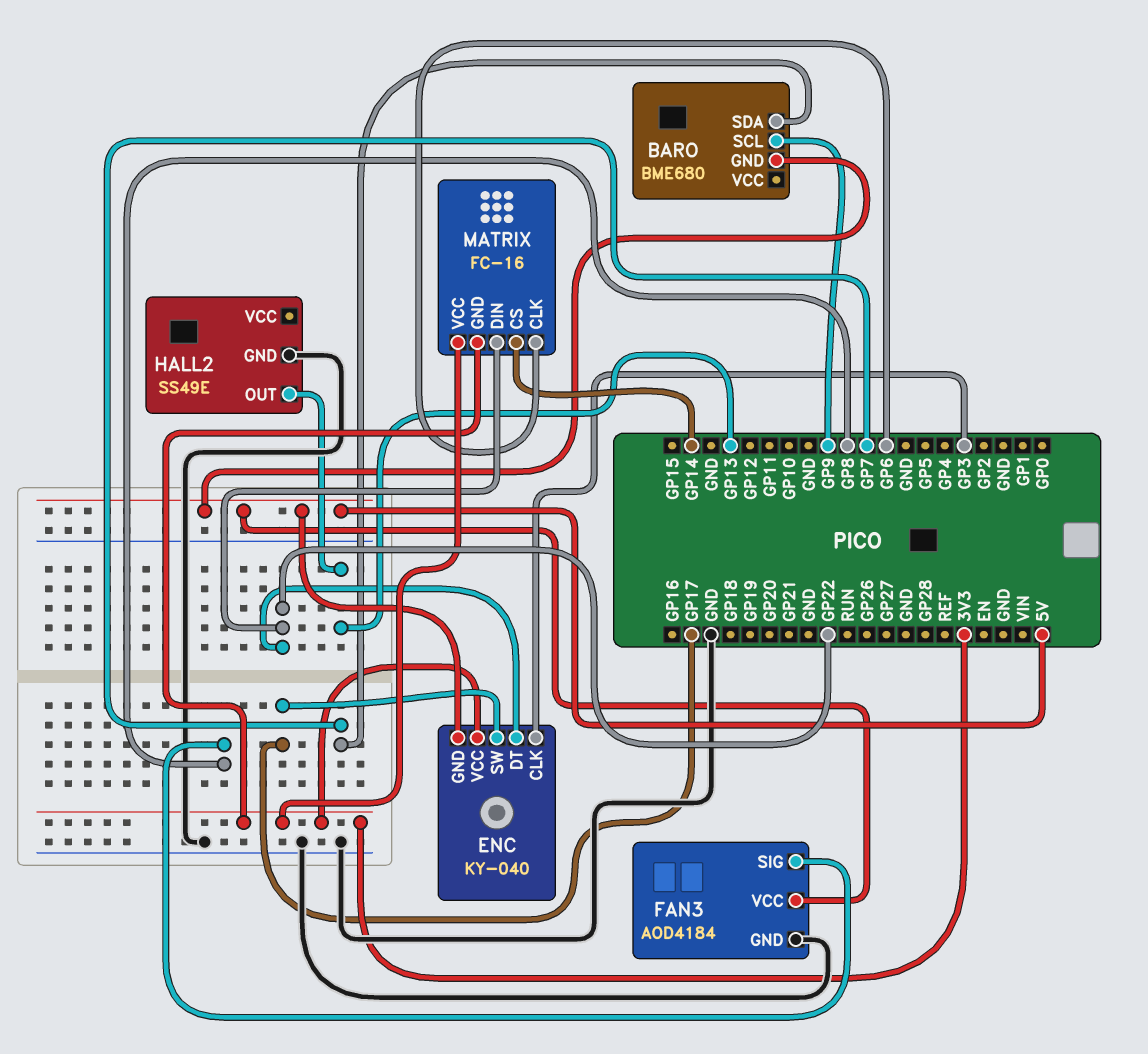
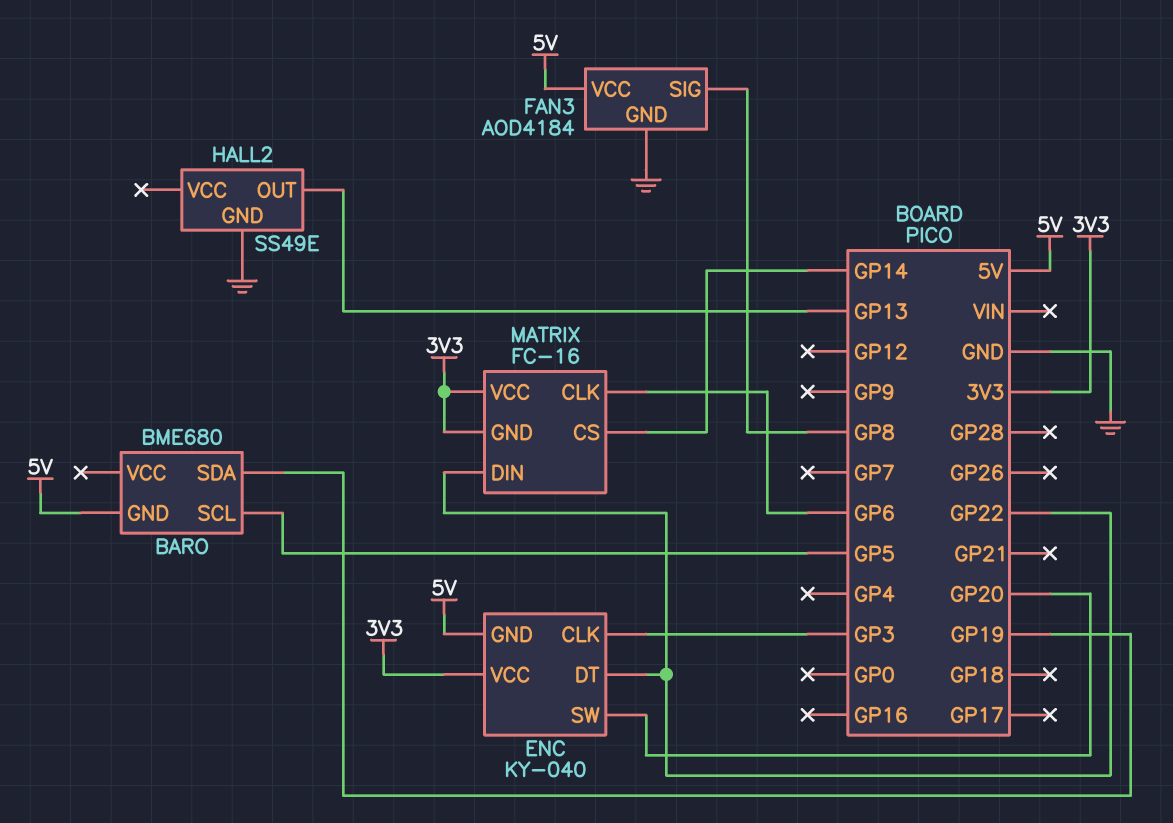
BARO pin SCL: GP9 -> GP5
BARO pin SDA: GP7 -> GP19
ENC pin SW: GP17 -> GP20

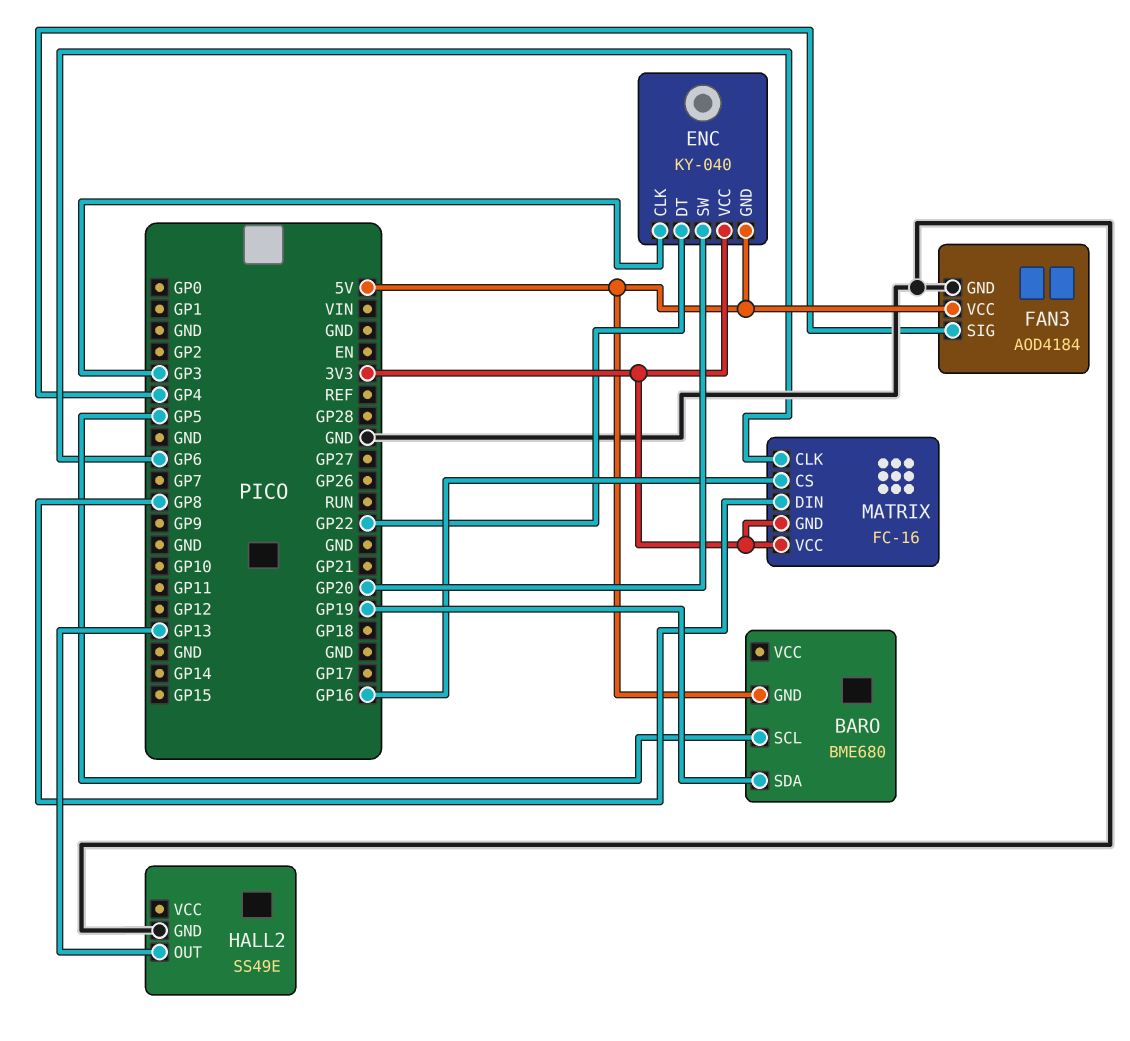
FAN3 pin SIG: GP8 -> GP4
MATRIX pin CS: GP14 -> GP16
MATRIX pin DIN: GP22 -> GP8

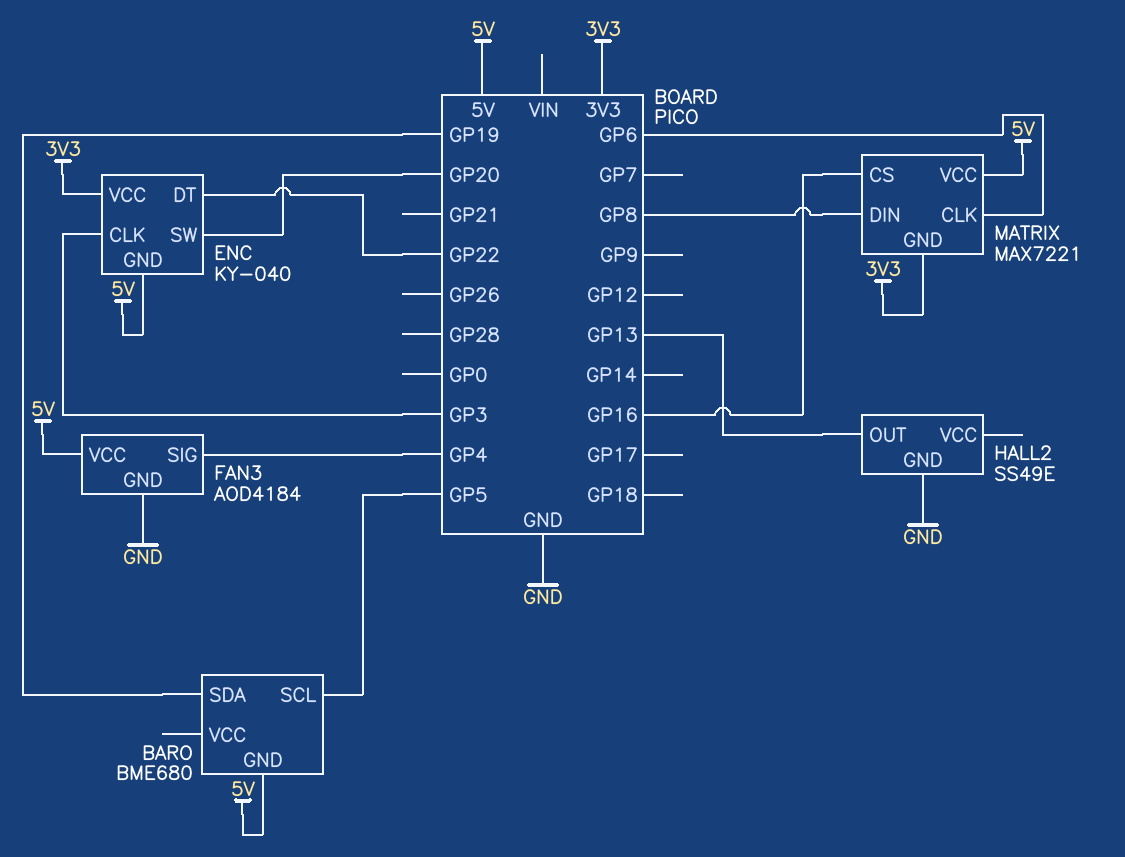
MATRIX: FC-16 -> MAX7221
MATRIX pin VCC: 3V3 -> 5V

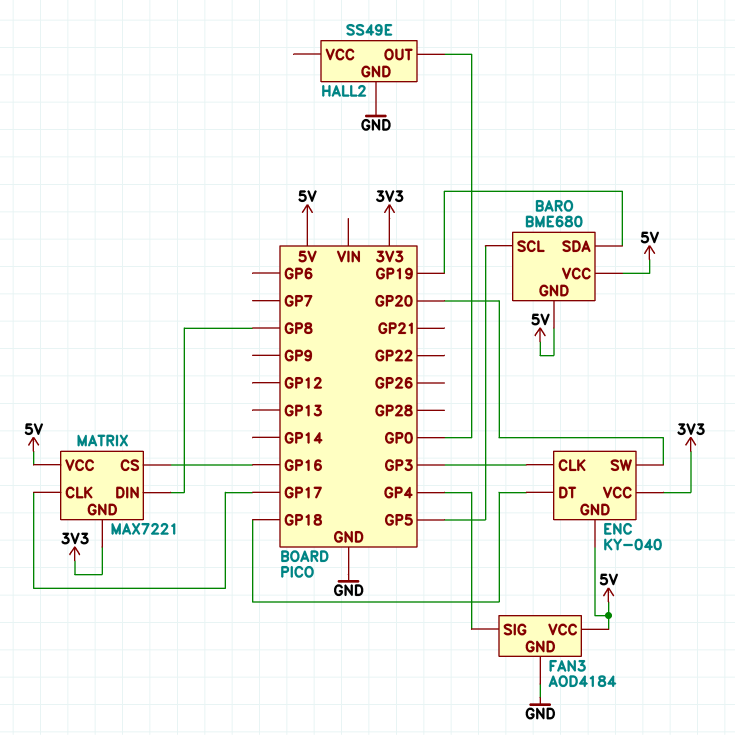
BARO pin VCC: none -> 5V
ENC pin DT: GP22 -> GP18
HALL2 pin OUT: GP13 -> GP0
MATRIX pin CLK: GP6 -> GP17

